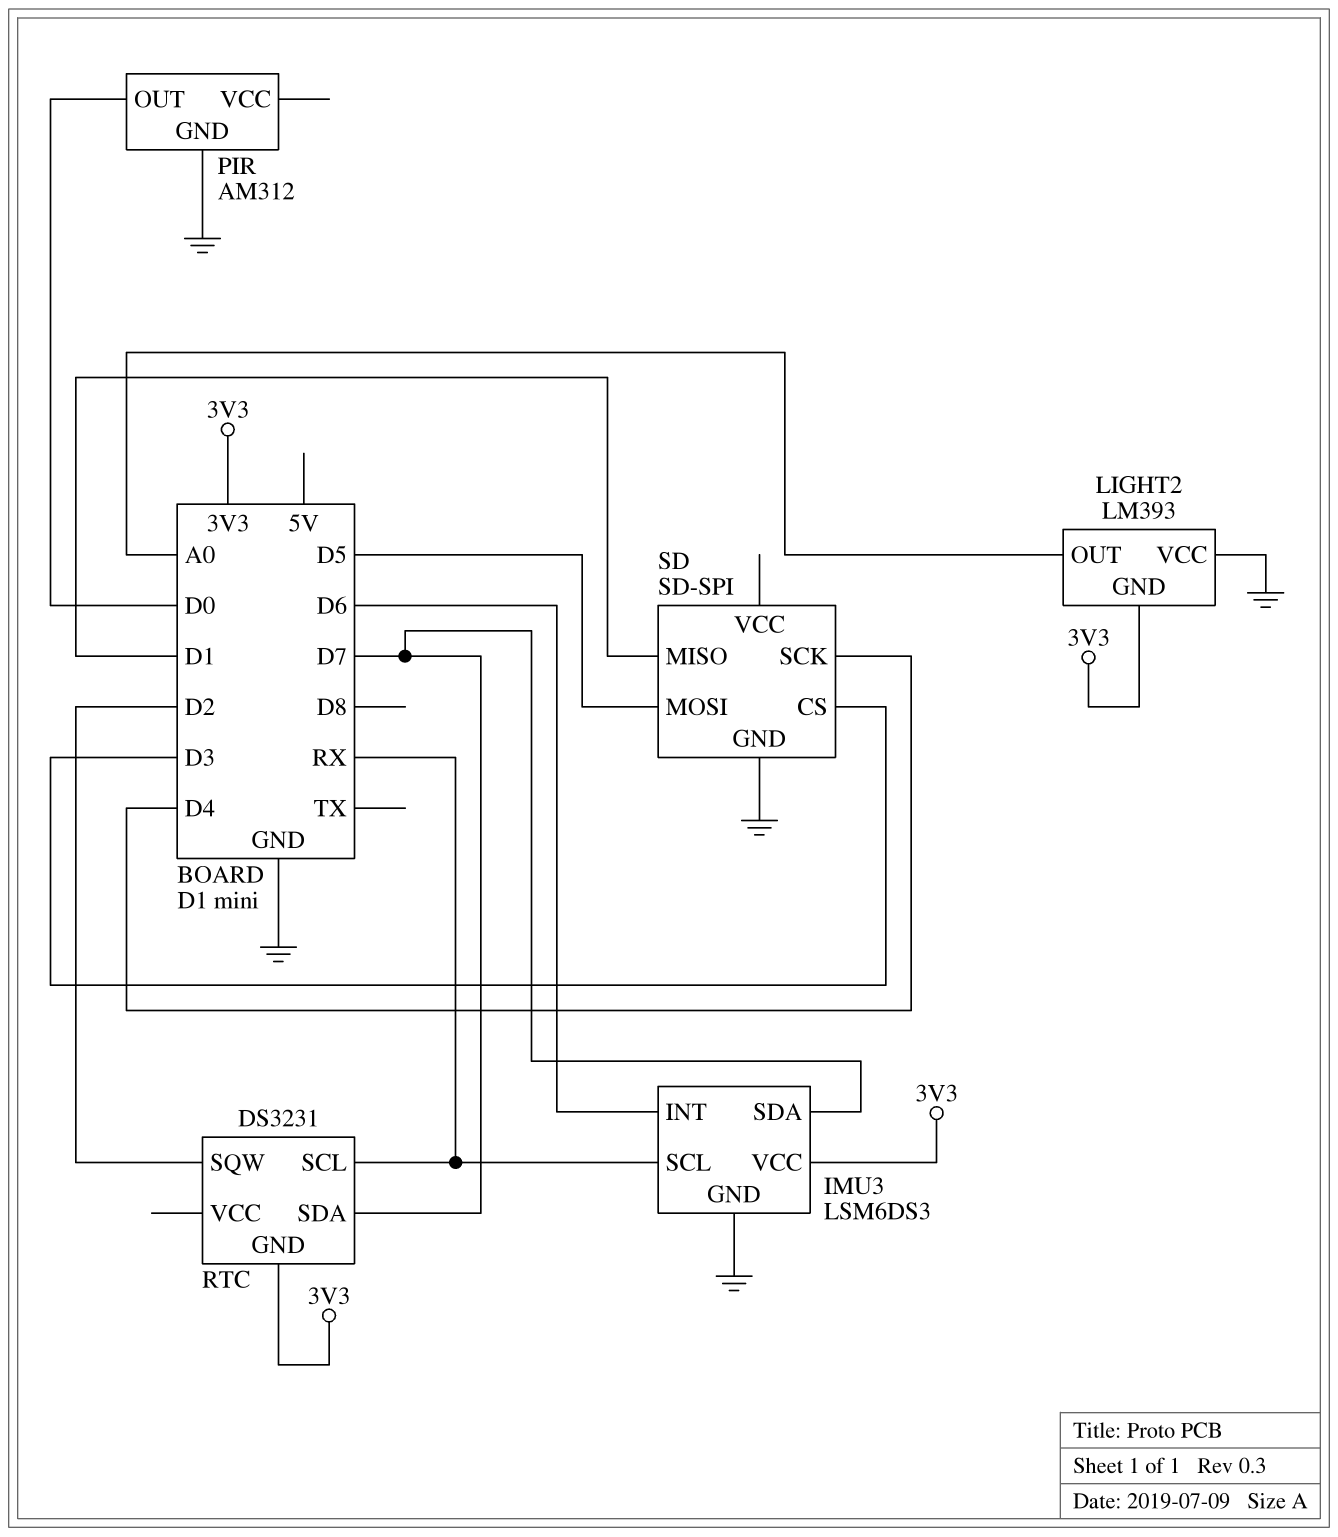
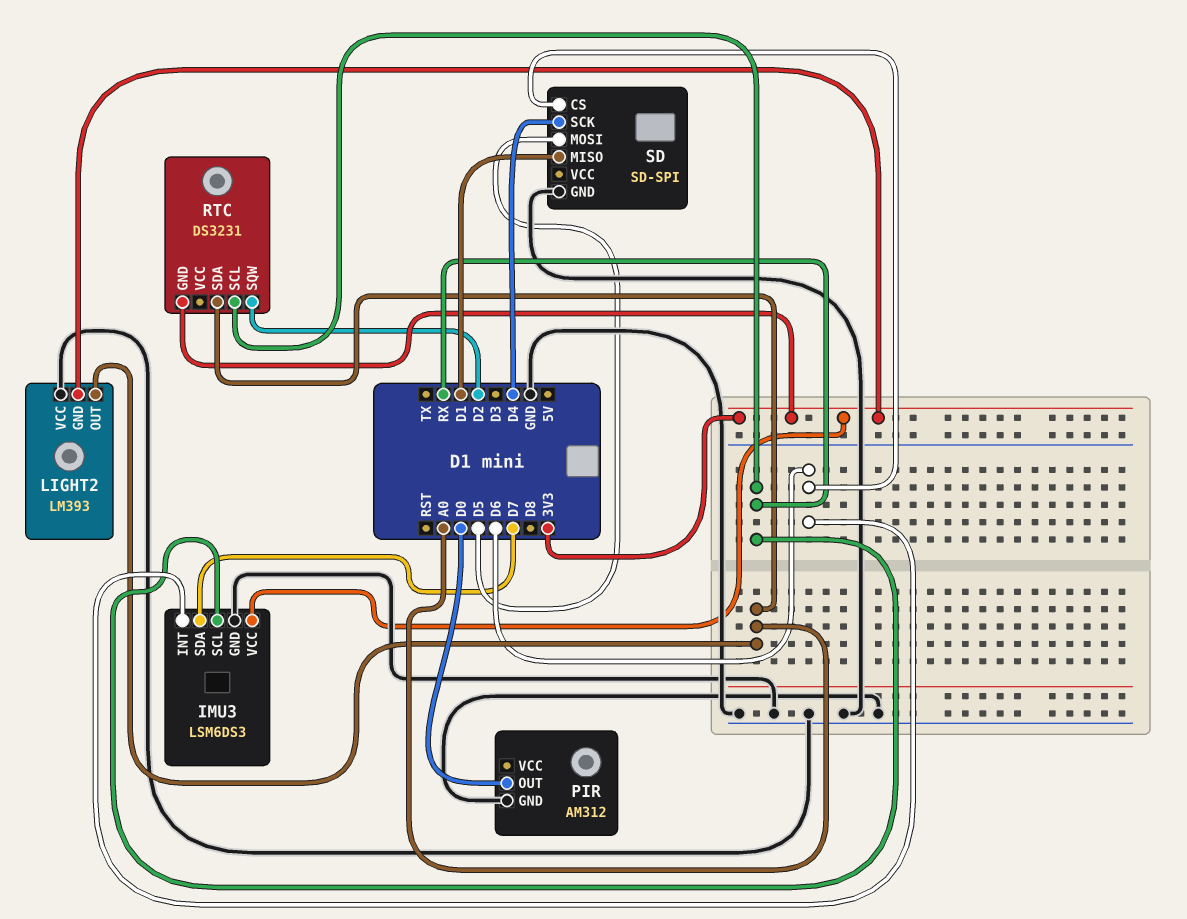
RTC pin SDA: D7 -> A0
SD pin CS: D3 -> D6

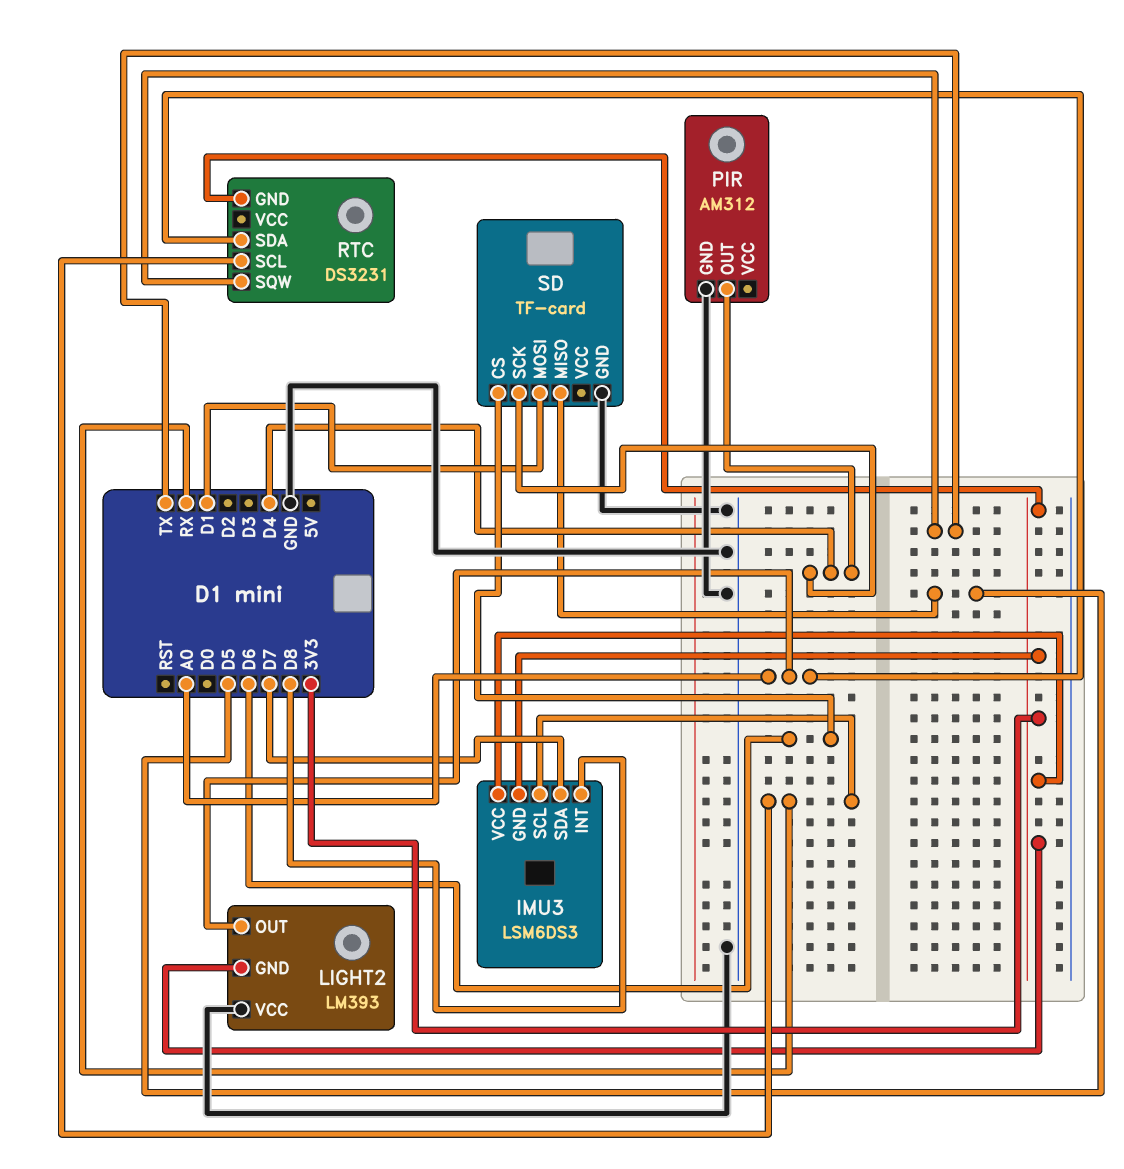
IMU3 pin GND: GND -> 3V3
IMU3 pin INT: D6 -> D8
PIR pin OUT: D0 -> D4
RTC pin SQW: D2 -> TX
SD: SD-SPI -> TF-card
SD pin MISO: D1 -> D5
SD pin MOSI: D5 -> D1

